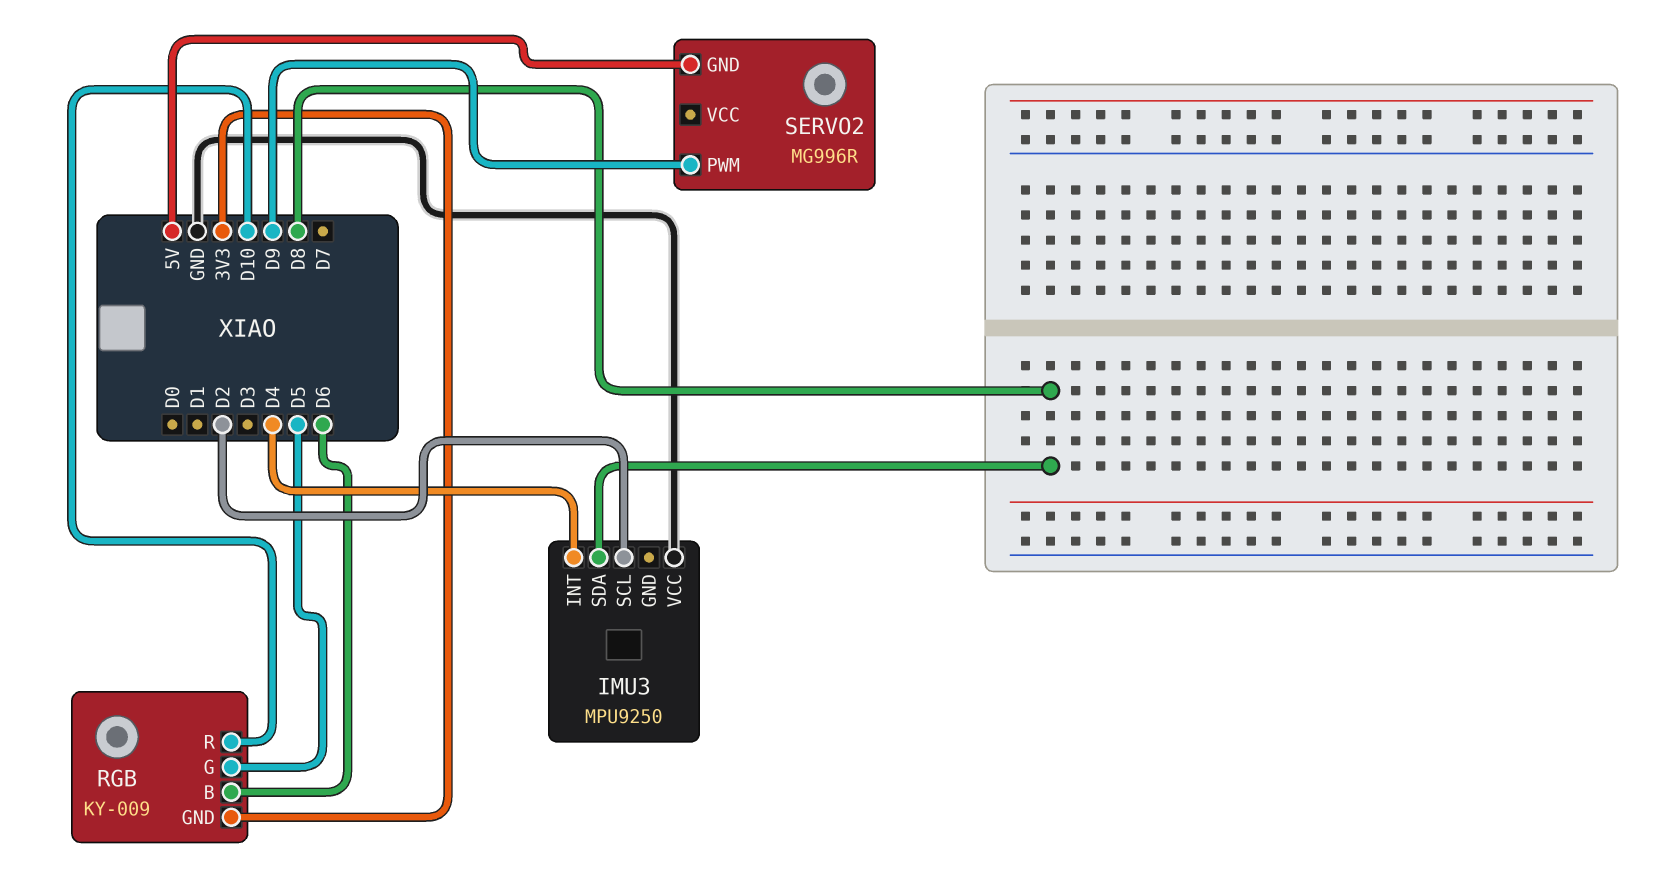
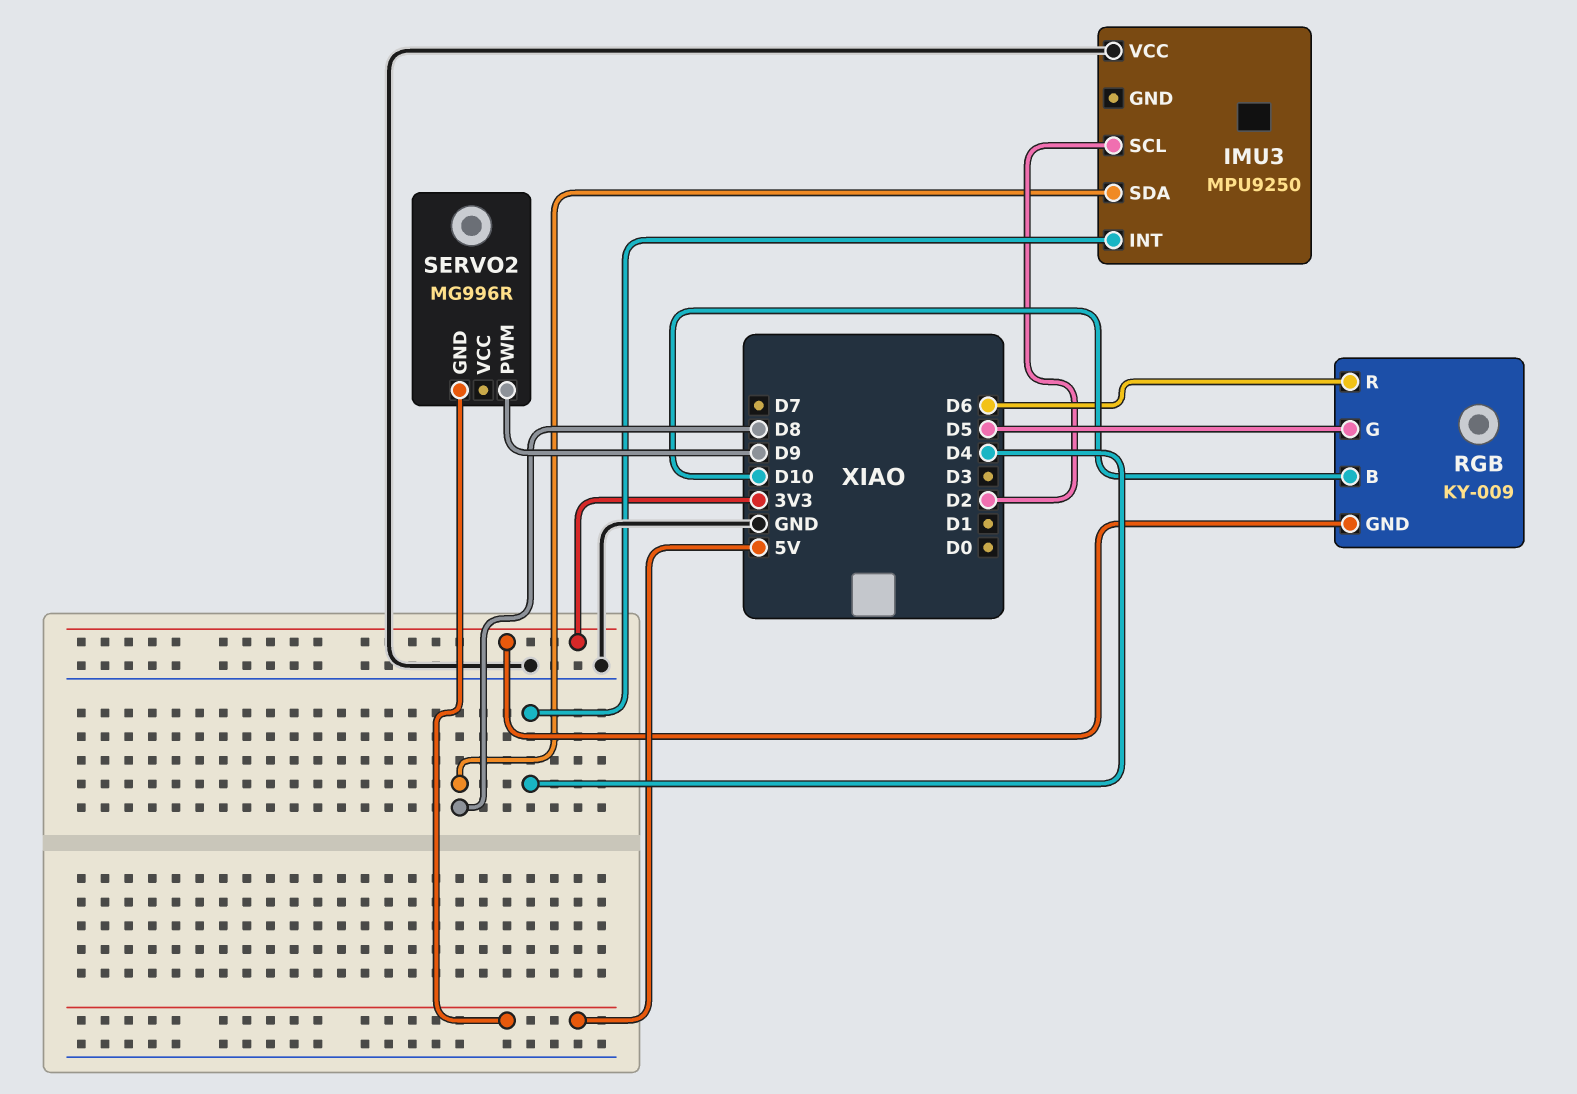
RGB pin B: D6 -> D10
RGB pin R: D10 -> D6

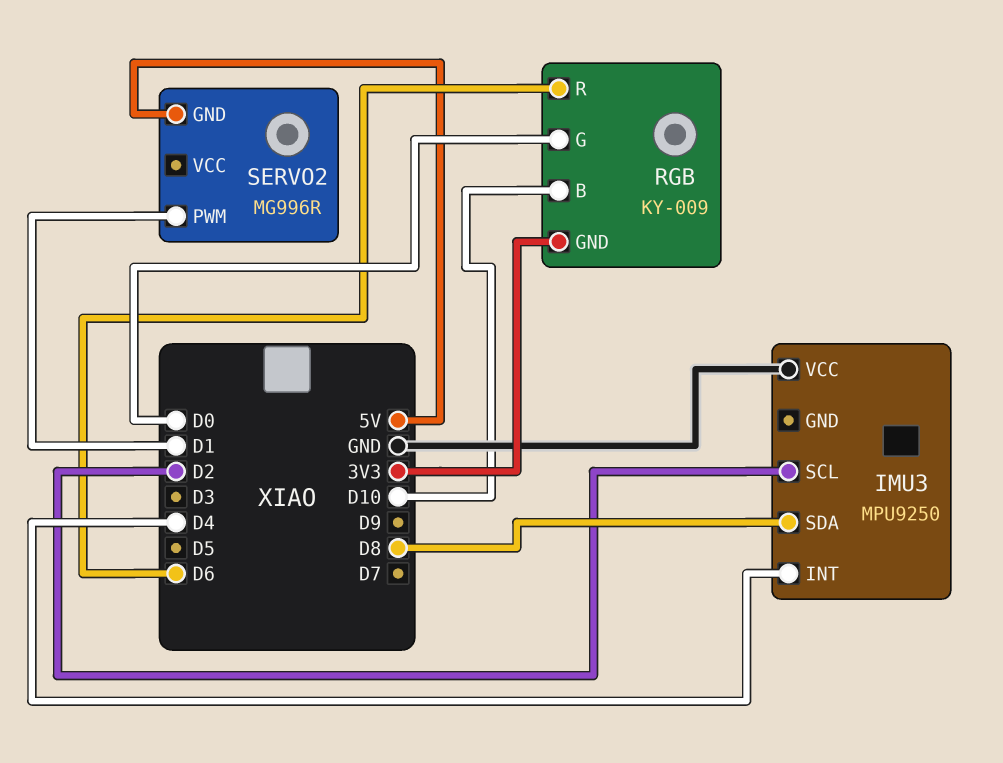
RGB pin G: D5 -> D0
SERVO2 pin PWM: D9 -> D1

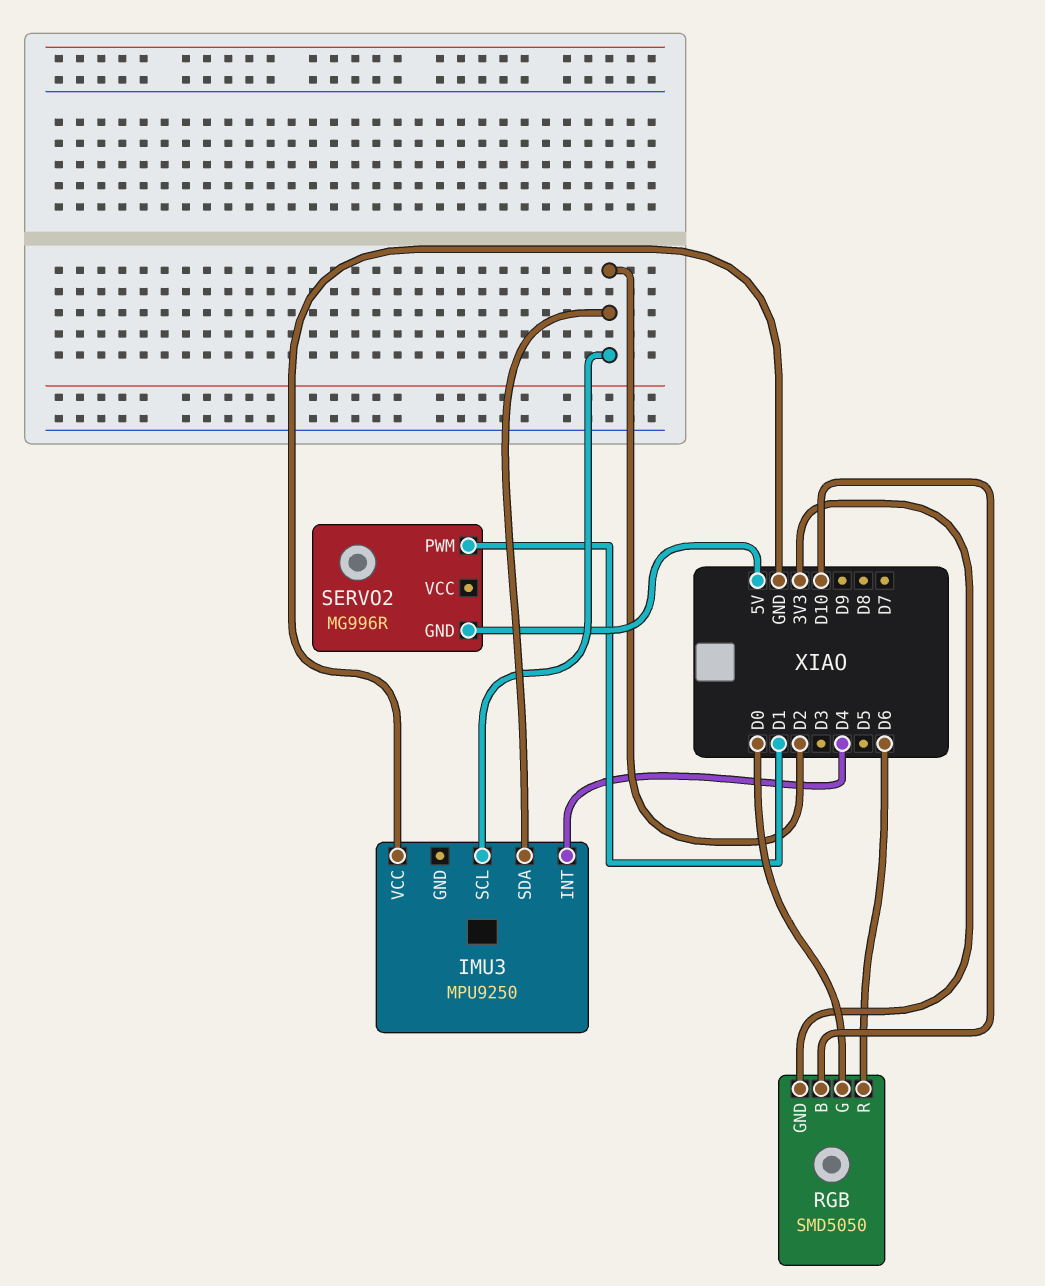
IMU3 pin SDA: D8 -> D2
RGB: KY-009 -> SMD5050

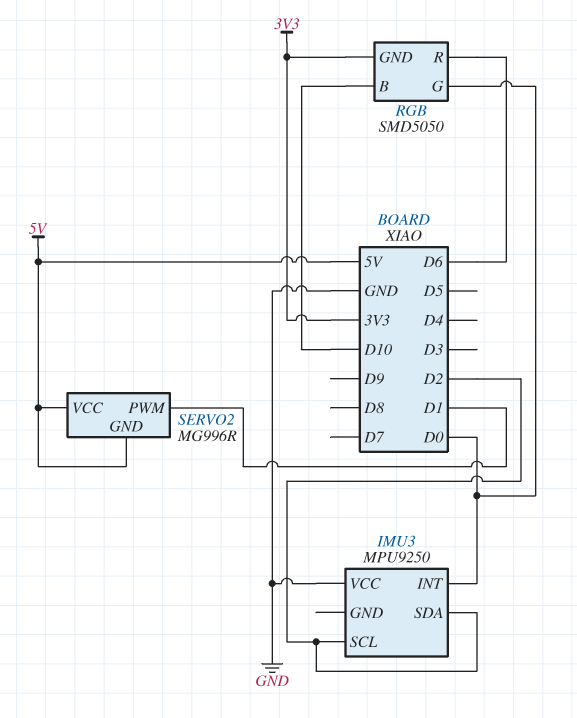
IMU3 pin INT: D4 -> D0
SERVO2 pin VCC: none -> 5V

